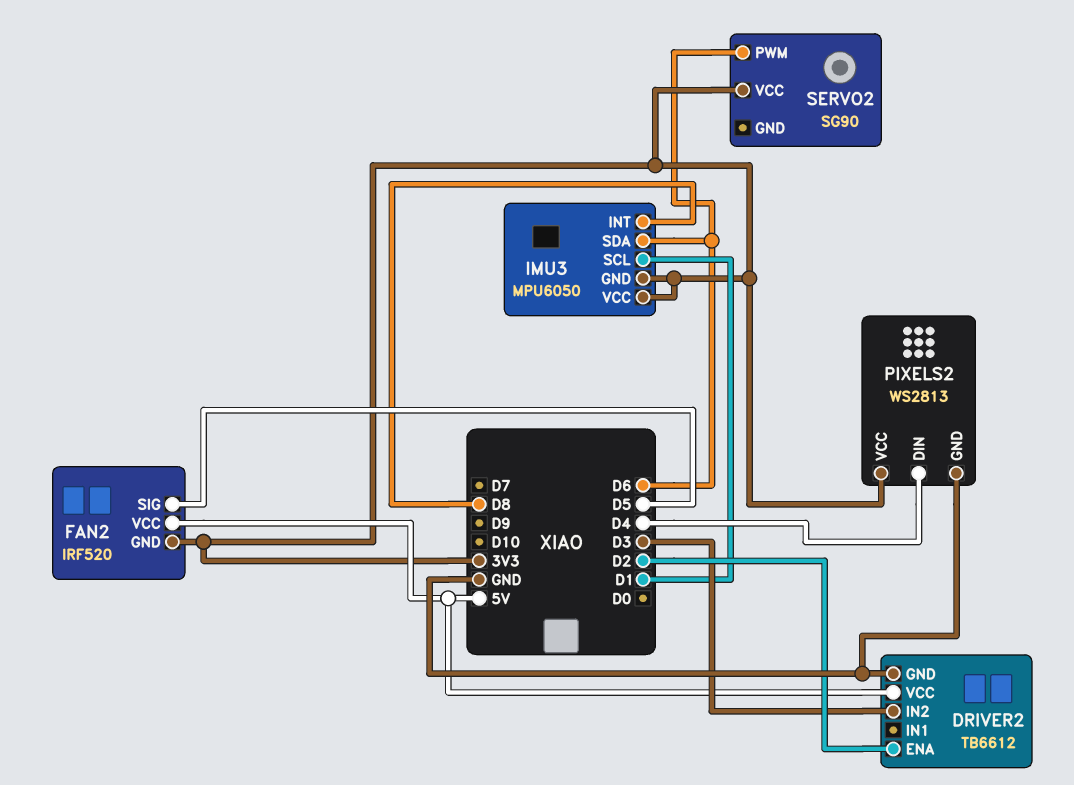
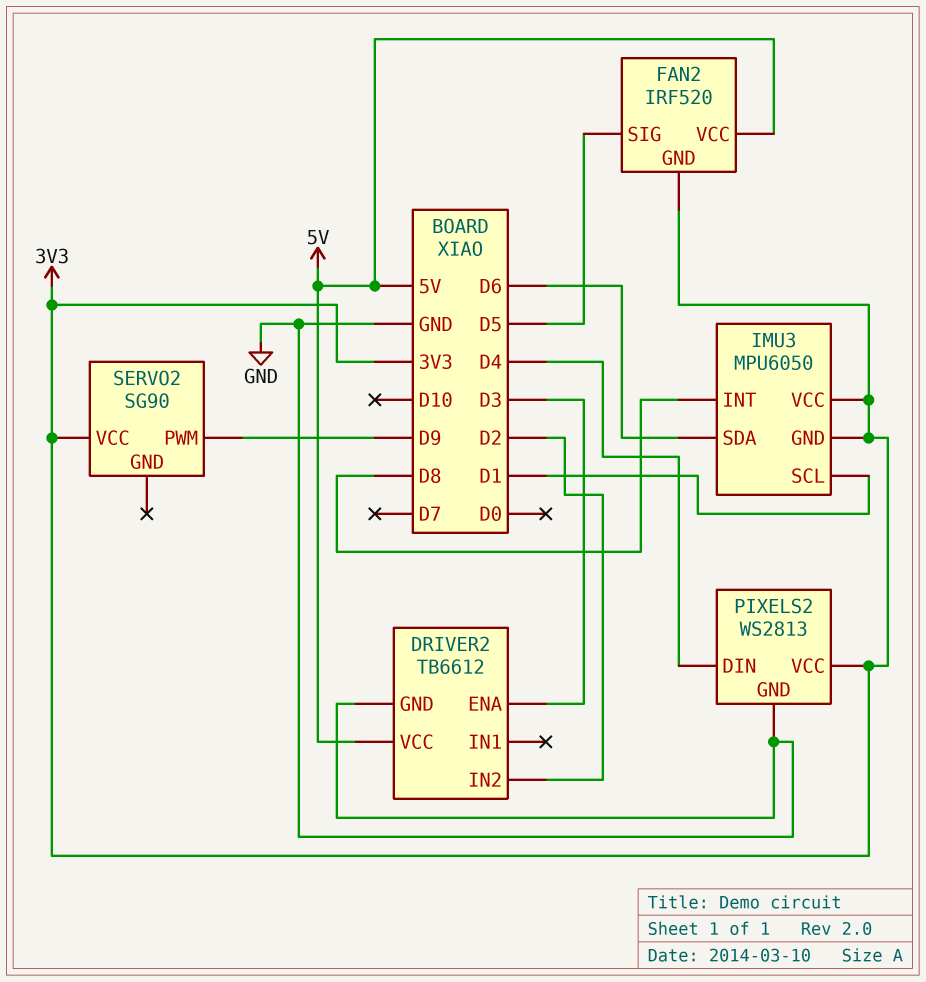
DRIVER2 pin ENA: D2 -> D3
DRIVER2 pin IN2: D3 -> D2
SERVO2 pin PWM: D6 -> D9

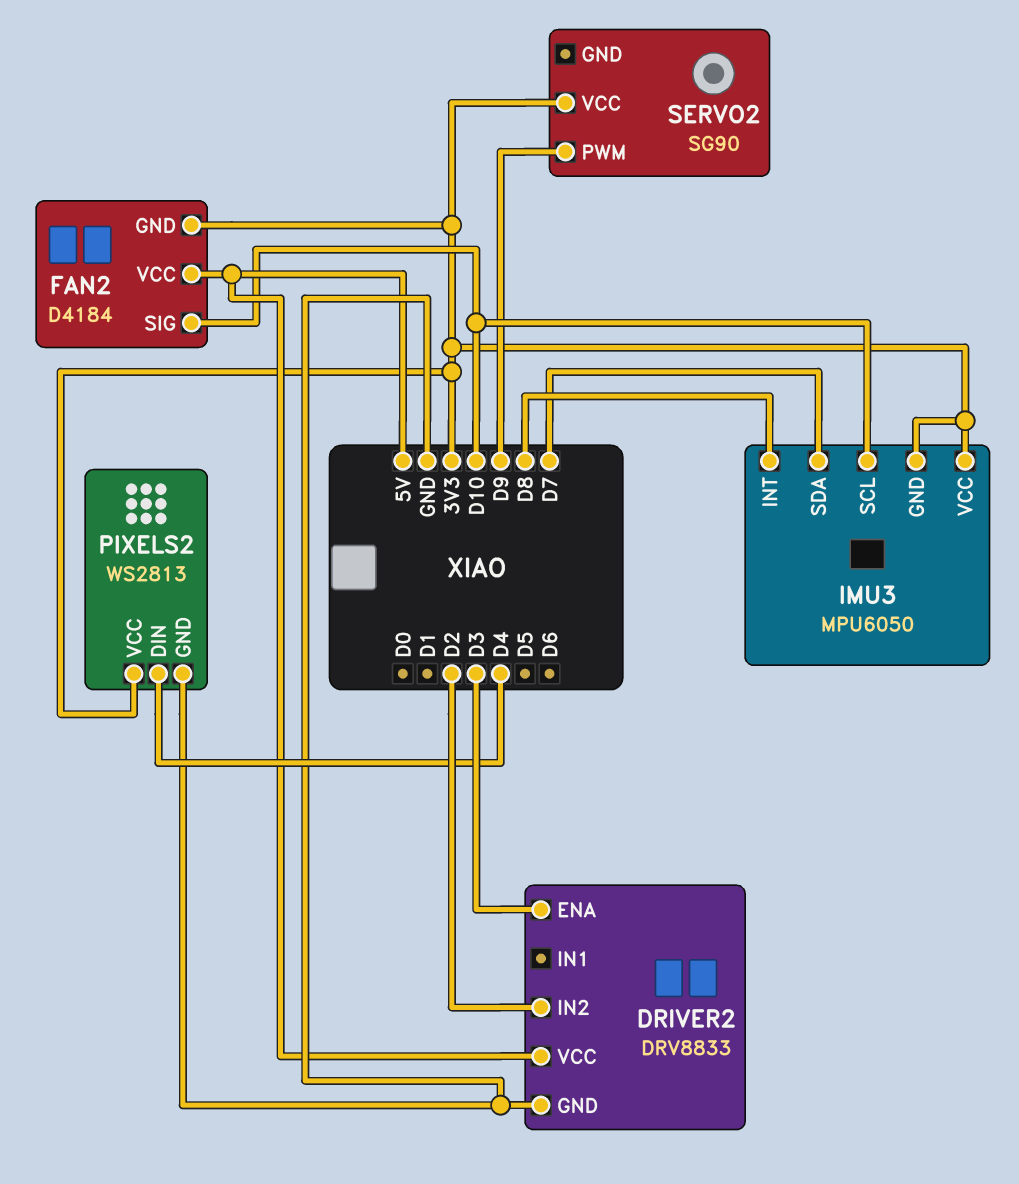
DRIVER2: TB6612 -> DRV8833
FAN2: IRF520 -> D4184
FAN2 pin SIG: D5 -> D10
IMU3 pin SCL: D1 -> D10
IMU3 pin SDA: D6 -> D7

